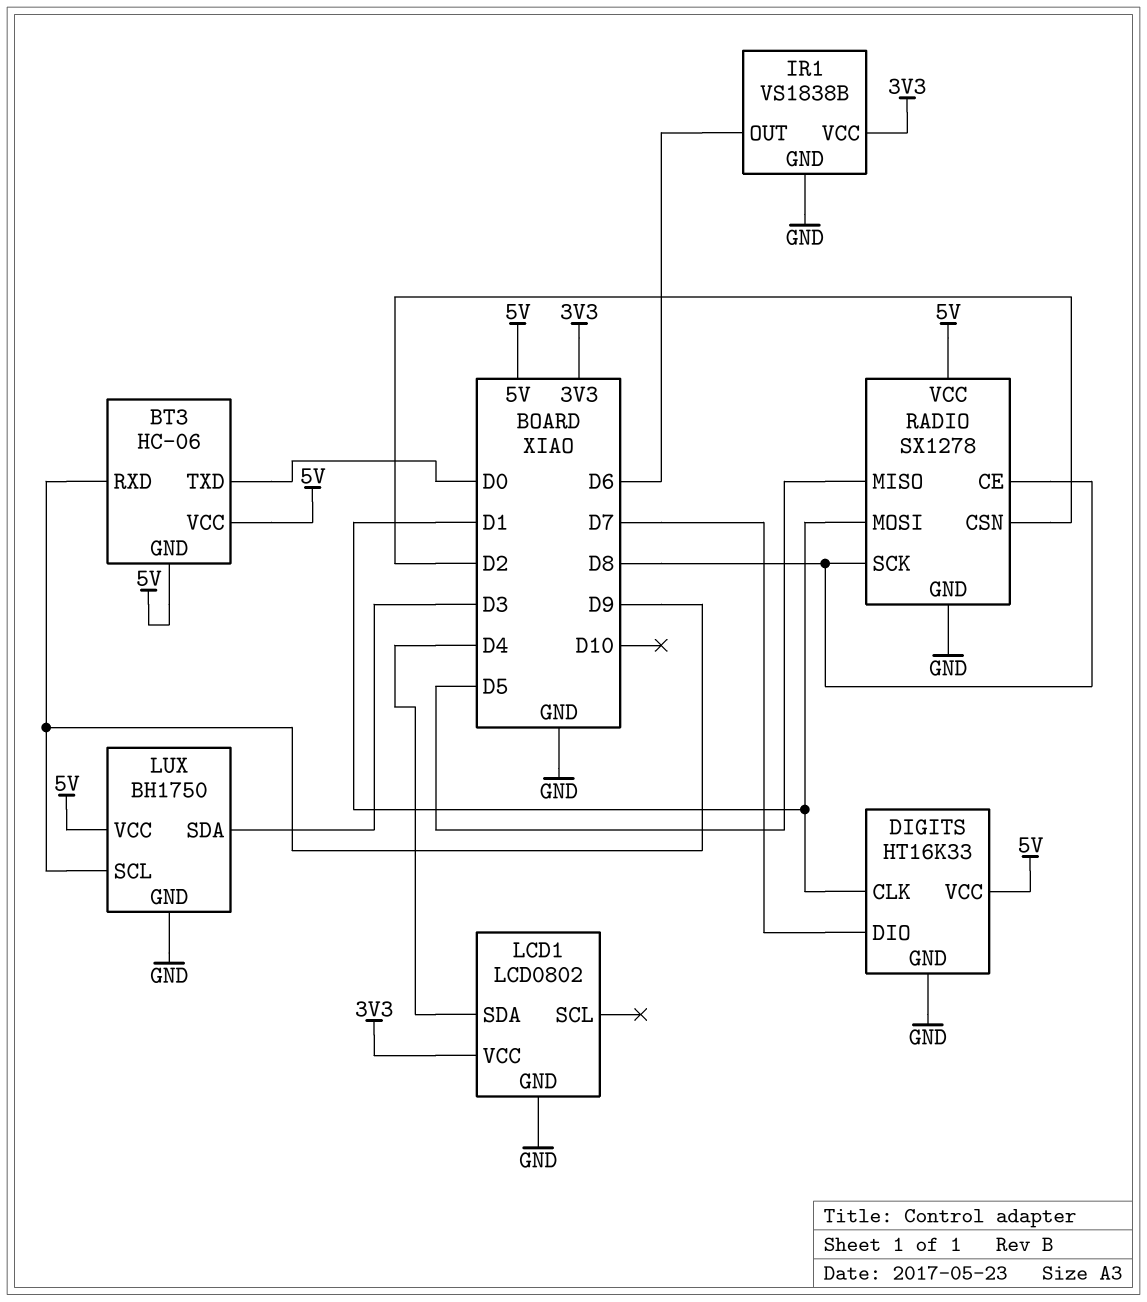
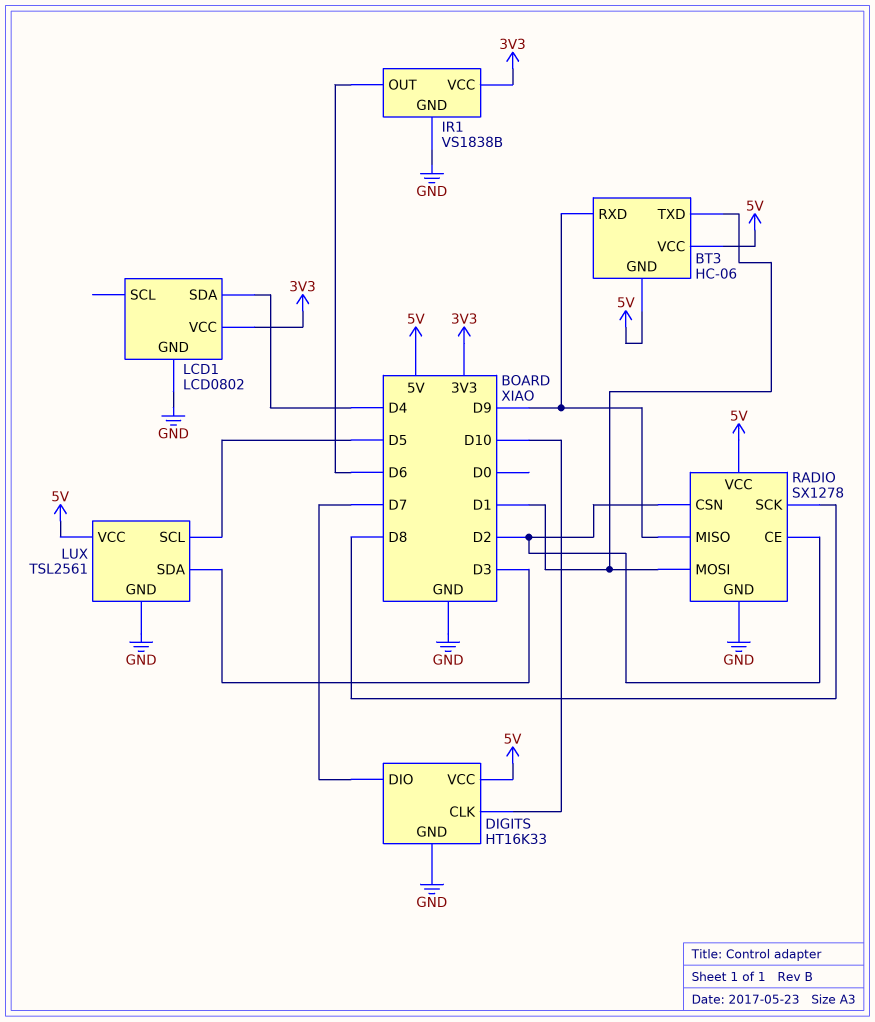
BT3 pin TXD: D0 -> D1
DIGITS pin CLK: D1 -> D10
LUX: BH1750 -> TSL2561
LUX pin SCL: D9 -> D5
RADIO pin CE: D8 -> D2
RADIO pin MISO: D5 -> D9

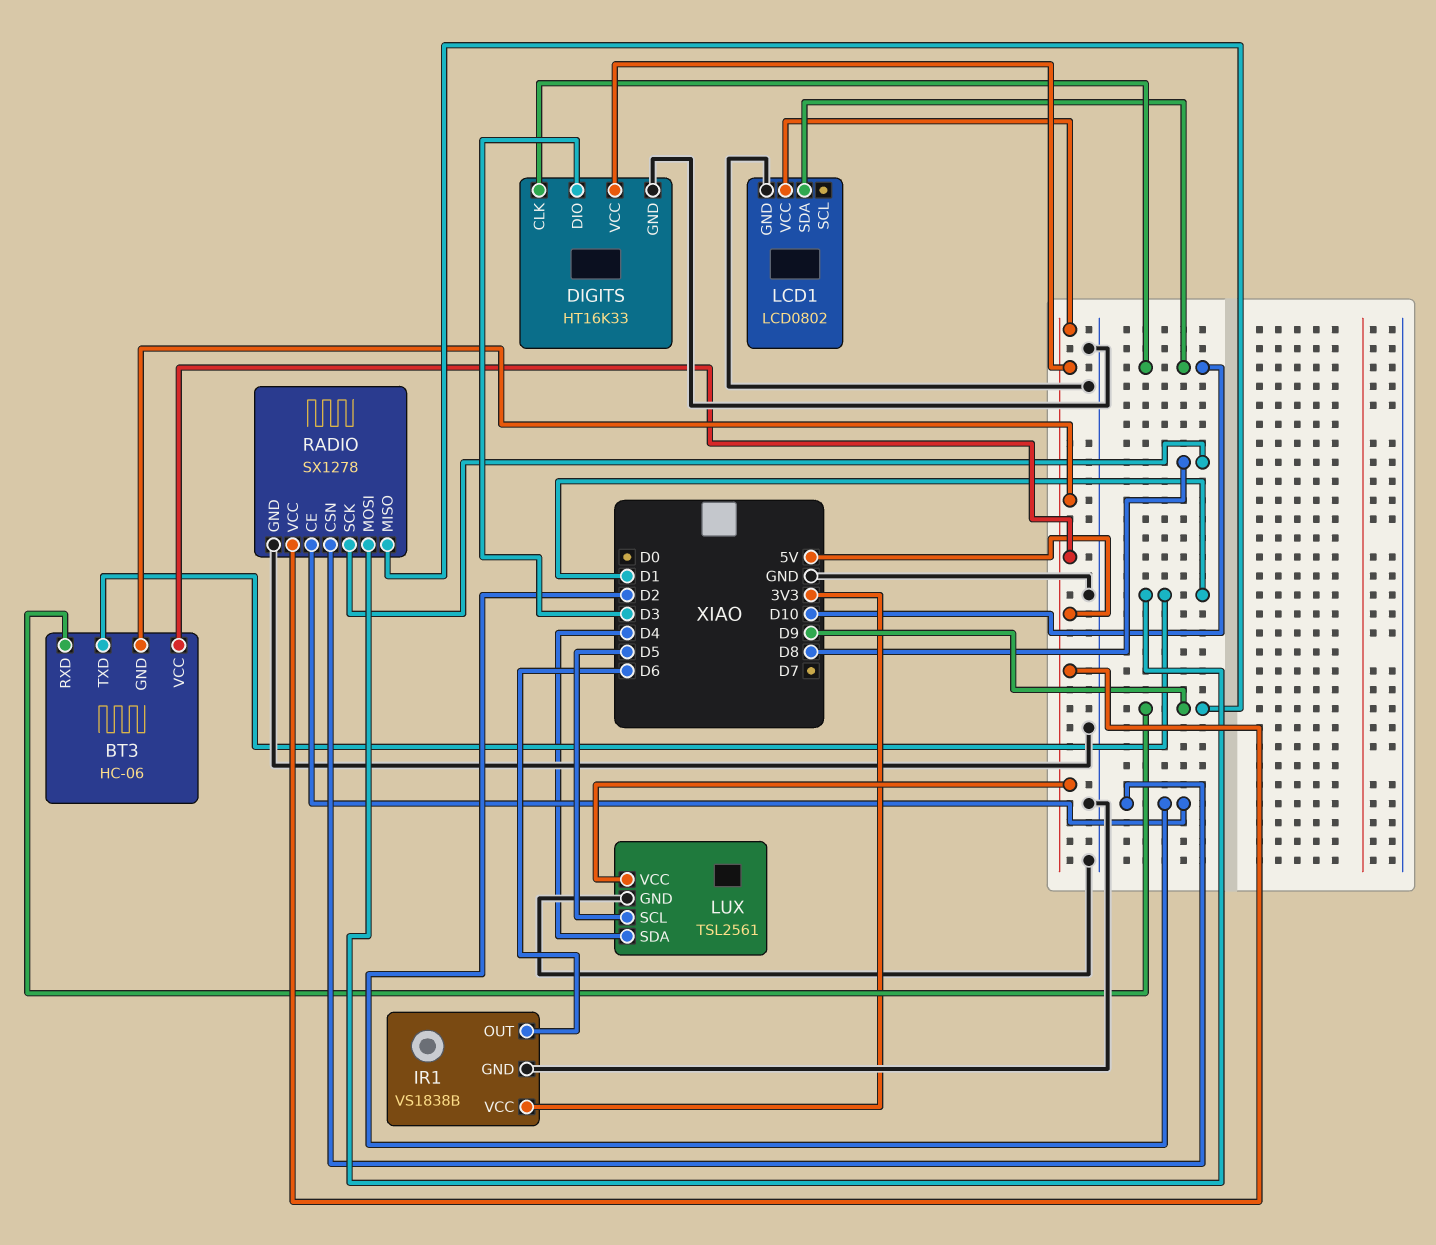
DIGITS pin DIO: D7 -> D3
LCD1 pin SDA: D4 -> D10
LCD1 pin VCC: 3V3 -> 5V
LUX pin SDA: D3 -> D4

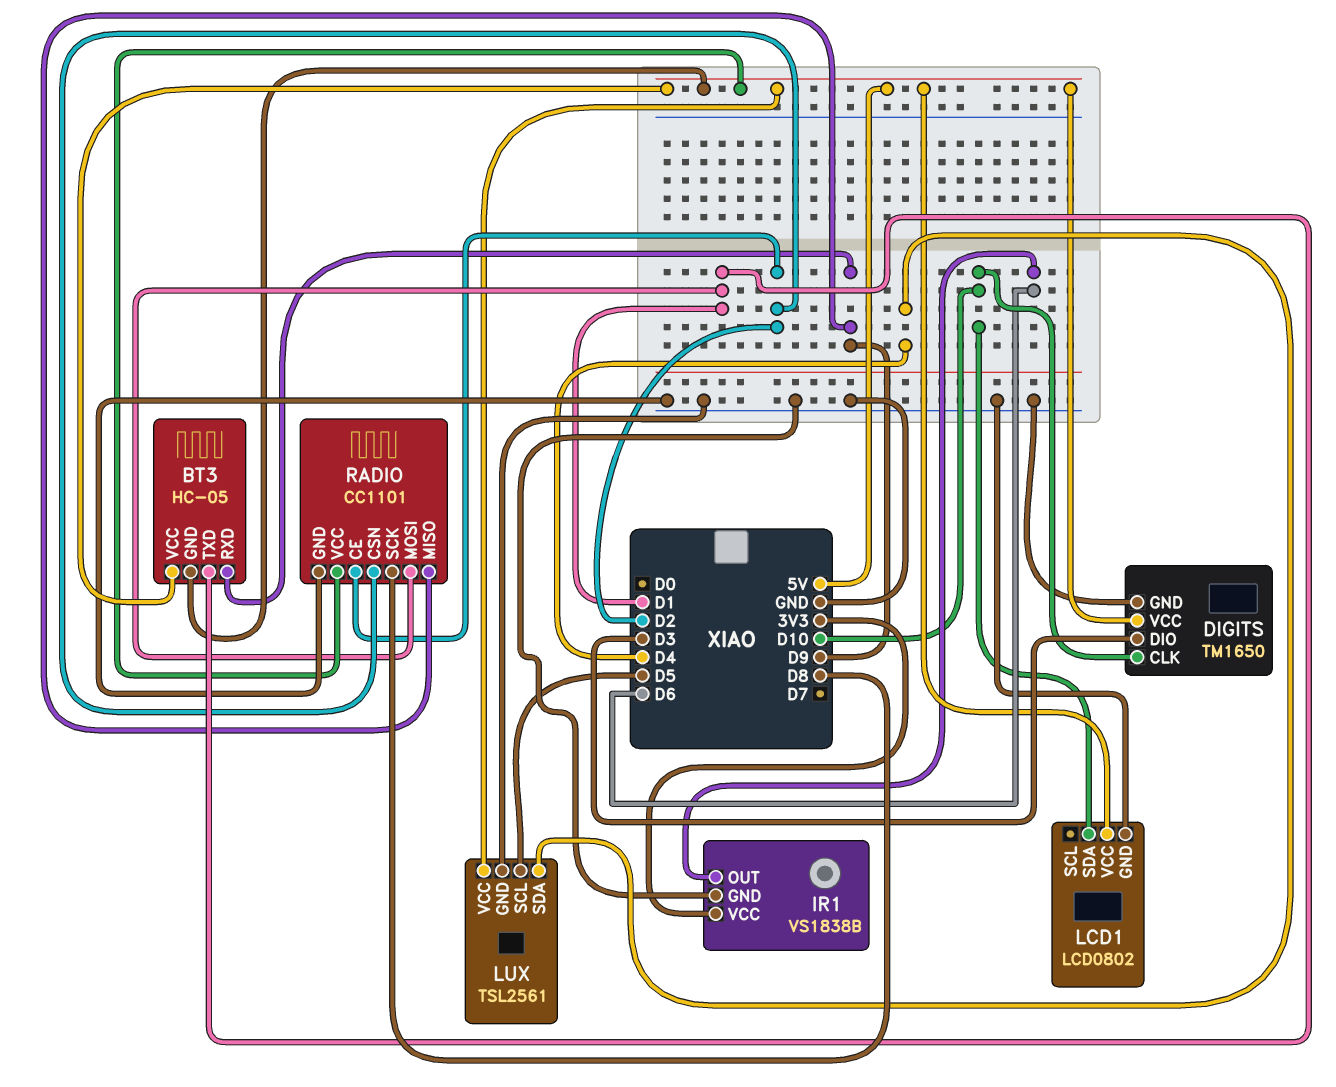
BT3: HC-06 -> HC-05
DIGITS: HT16K33 -> TM1650
RADIO: SX1278 -> CC1101

